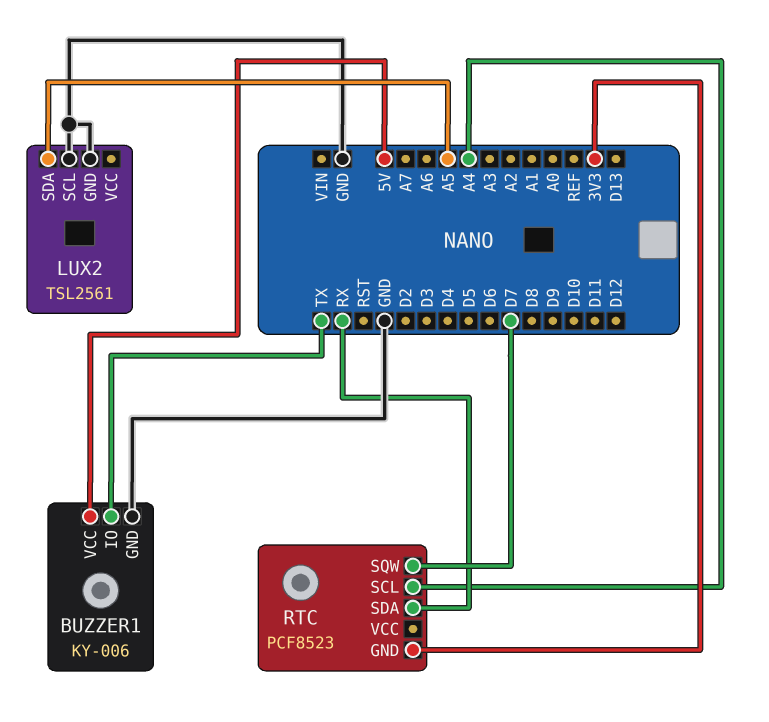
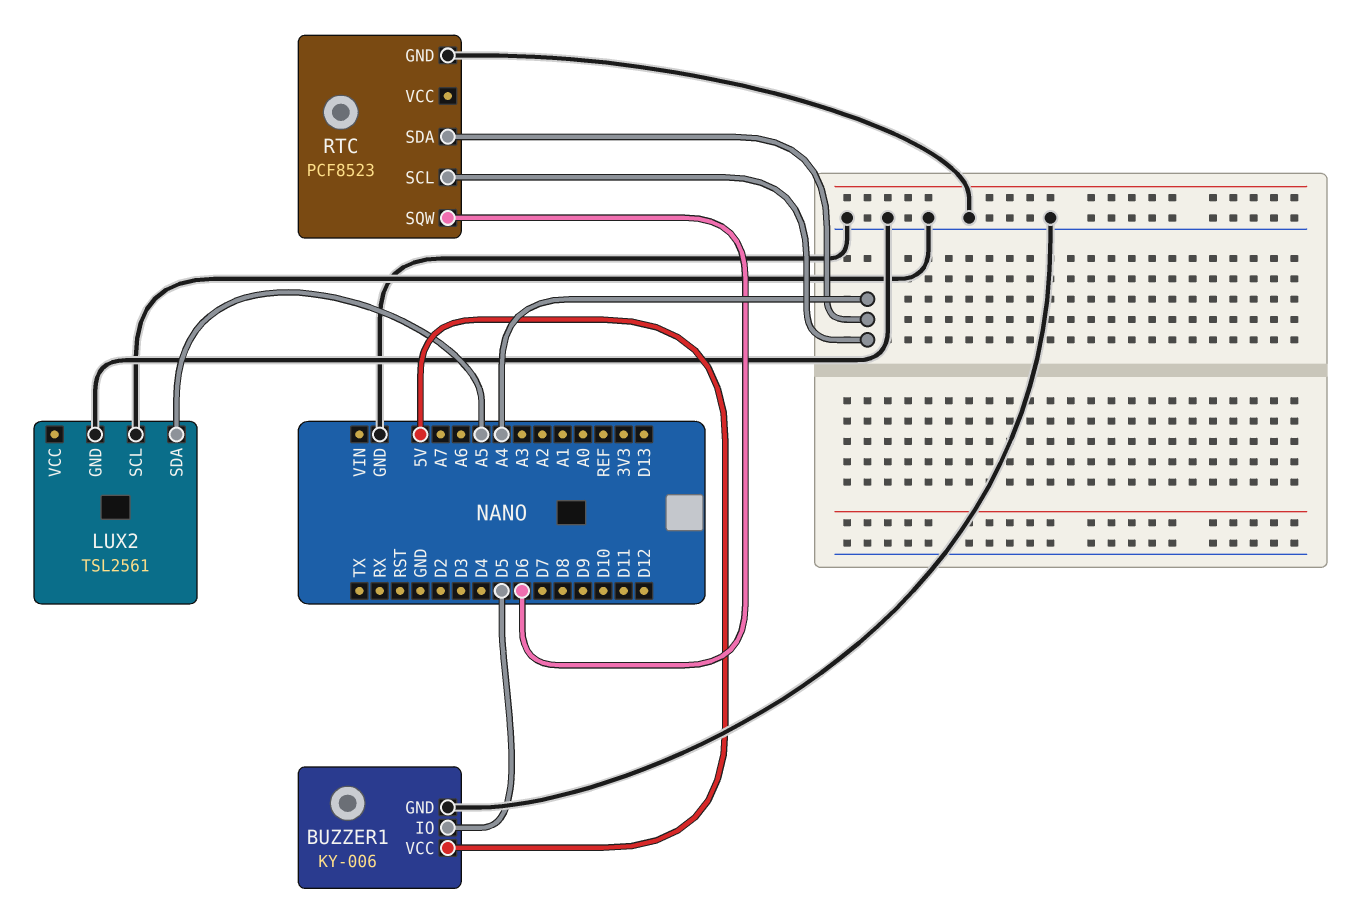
BUZZER1 pin IO: TX -> D5
RTC pin GND: 3V3 -> GND
RTC pin SDA: RX -> A4
RTC pin SQW: D7 -> D6

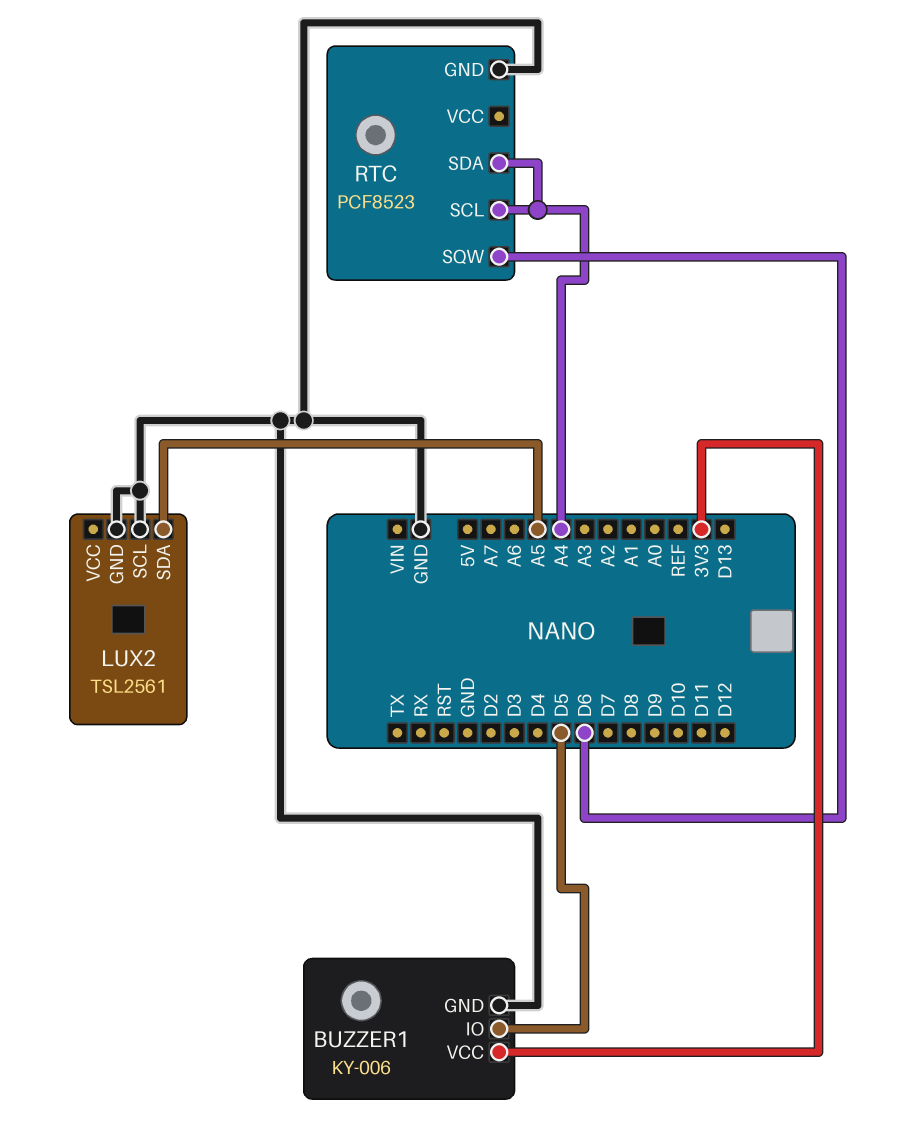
BUZZER1 pin VCC: 5V -> 3V3

